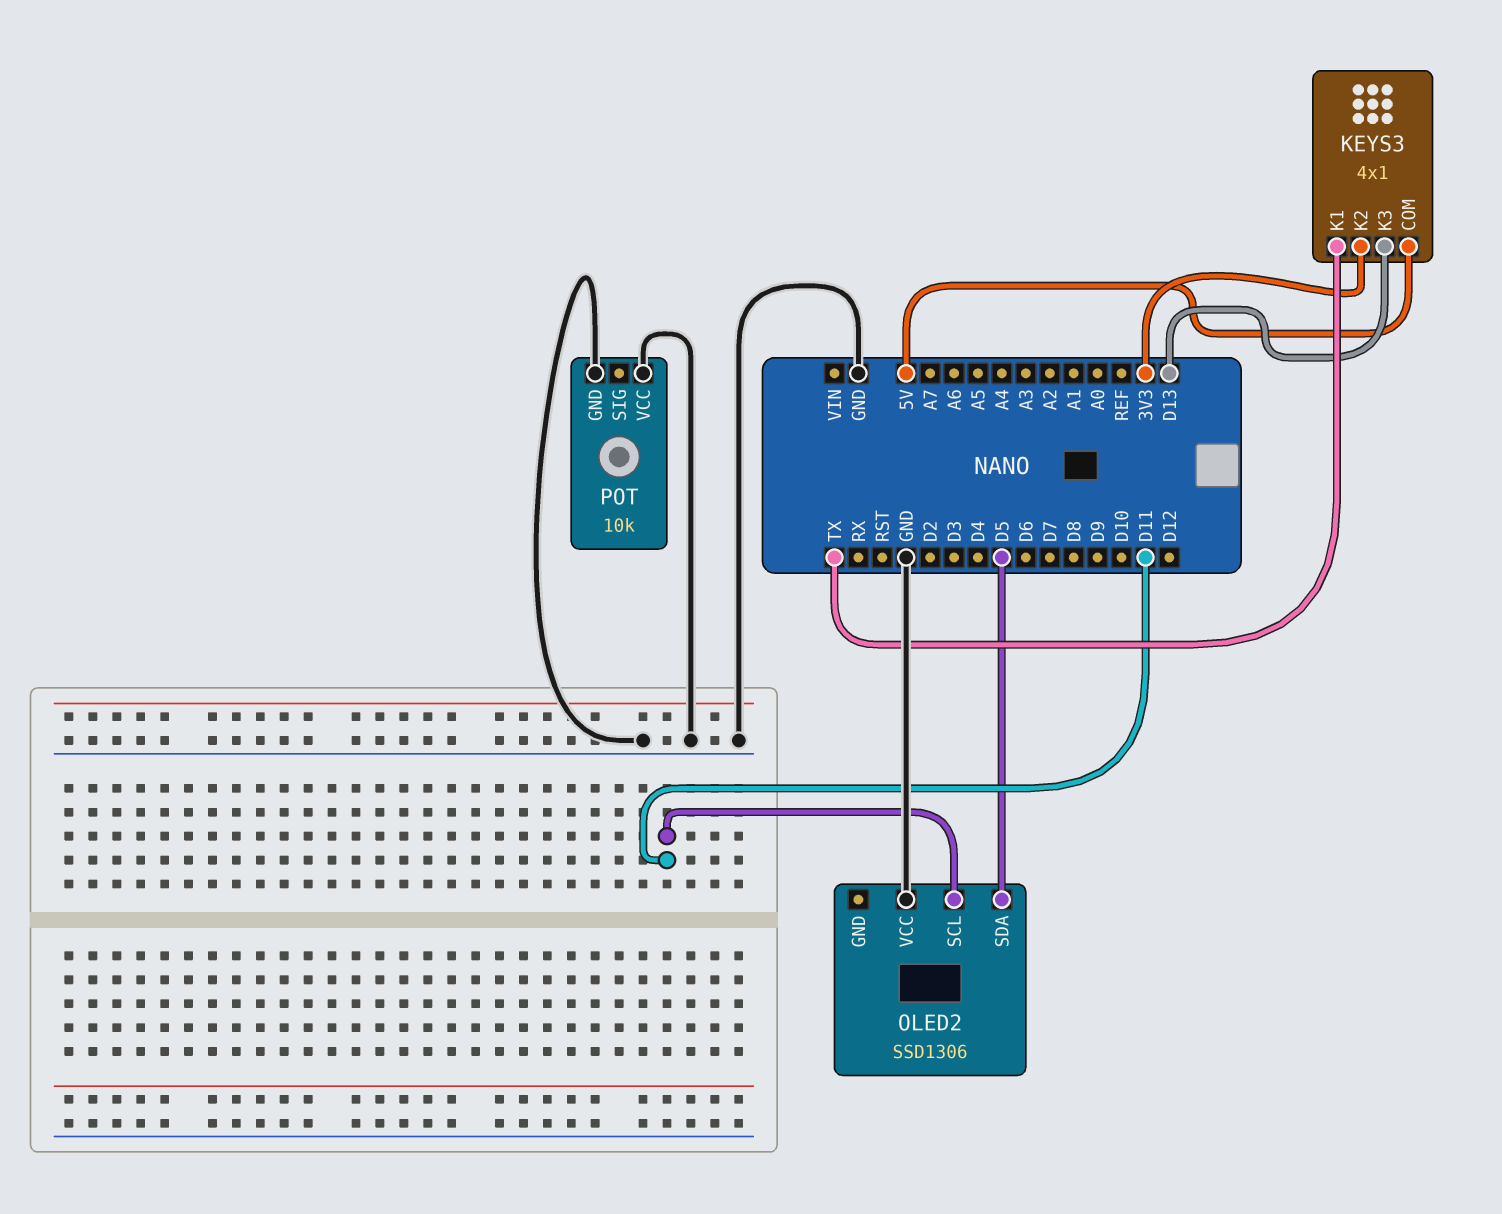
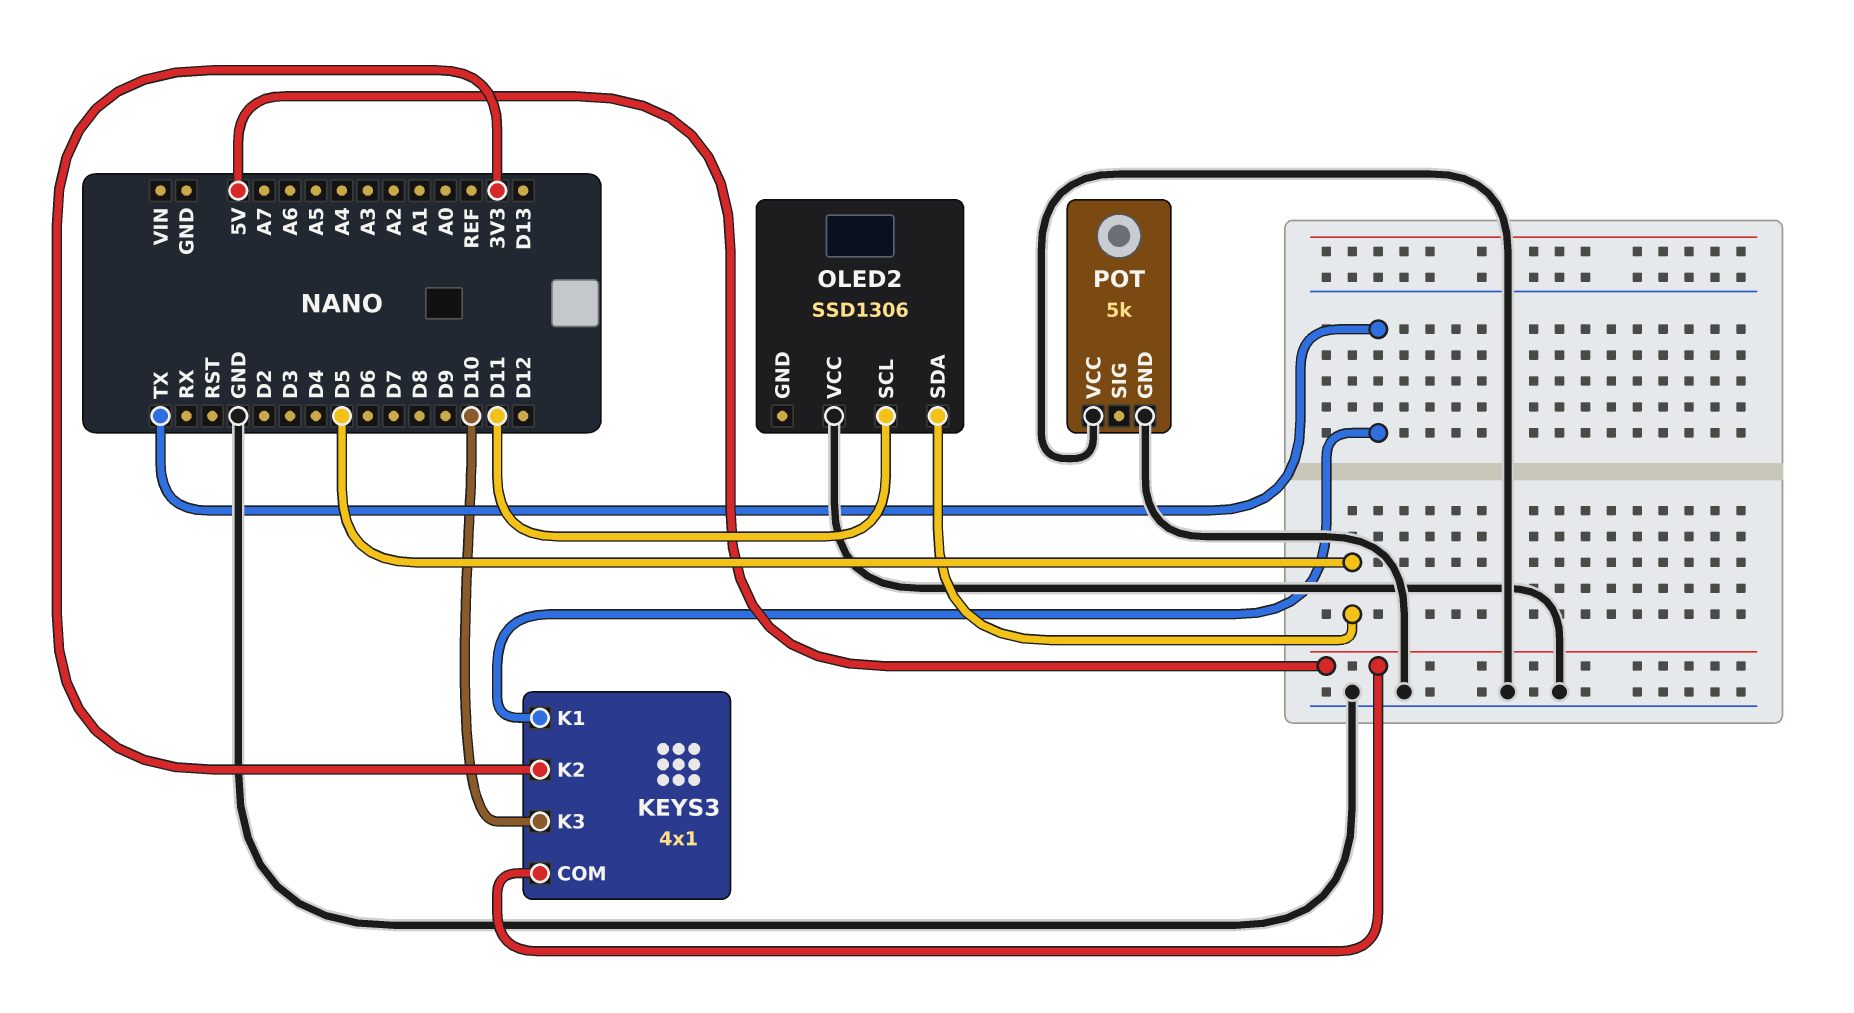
KEYS3 pin K3: D13 -> D10
POT: 10k -> 5k

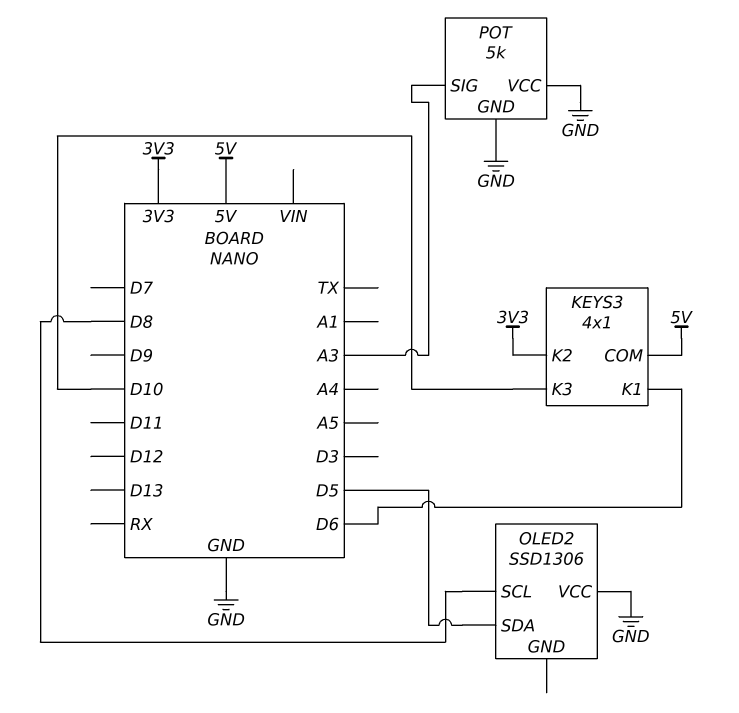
KEYS3 pin K1: TX -> D6
OLED2 pin SCL: D11 -> D8
POT pin SIG: none -> A3

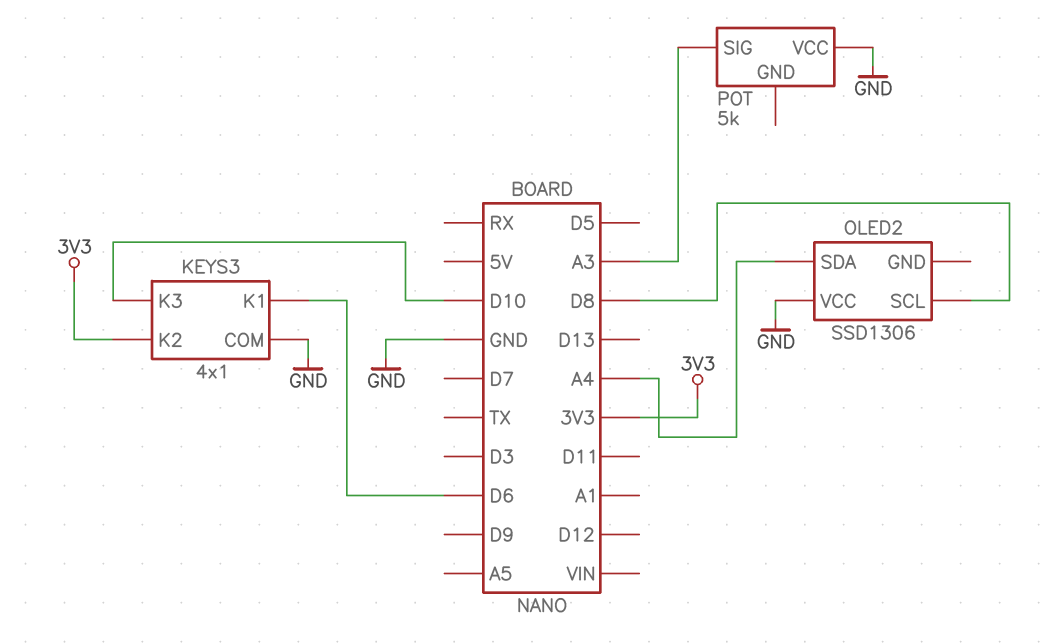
KEYS3 pin COM: 5V -> GND
OLED2 pin SDA: D5 -> A4
POT pin GND: GND -> none

